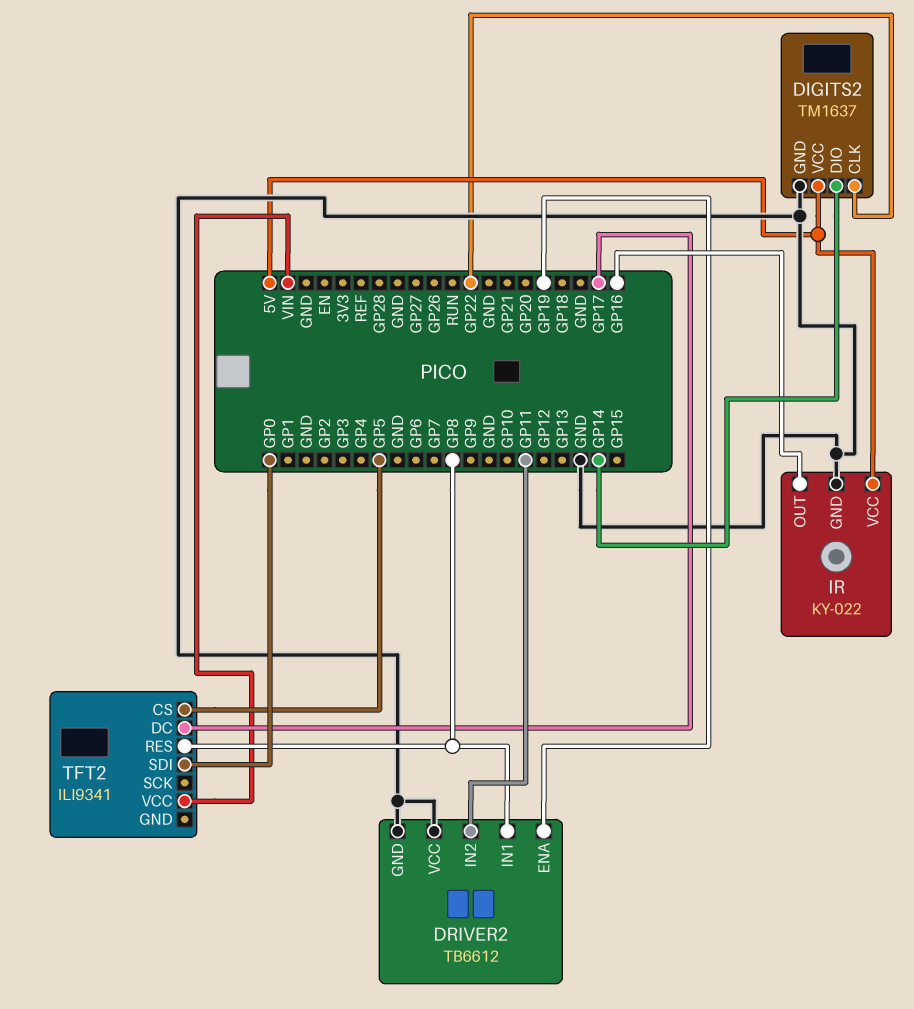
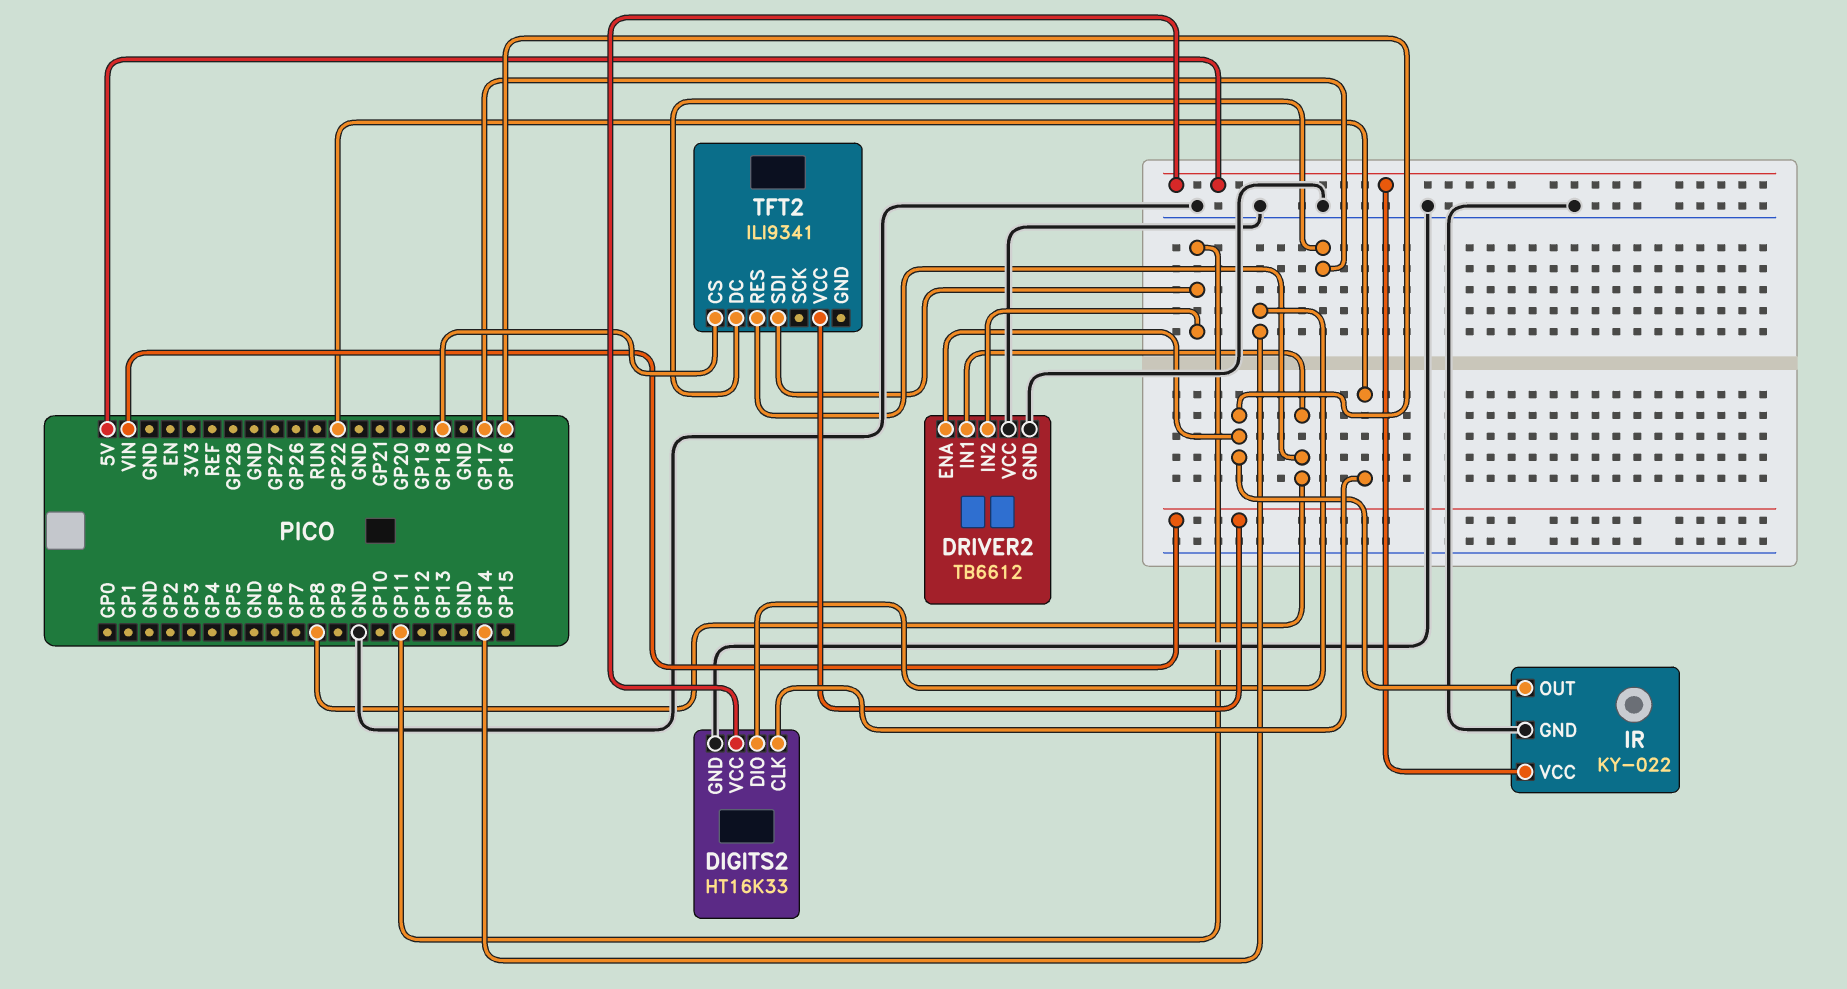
DIGITS2: TM1637 -> HT16K33
DRIVER2 pin ENA: GP19 -> GP16
TFT2 pin CS: GP5 -> GP18
TFT2 pin SDI: GP0 -> GP11

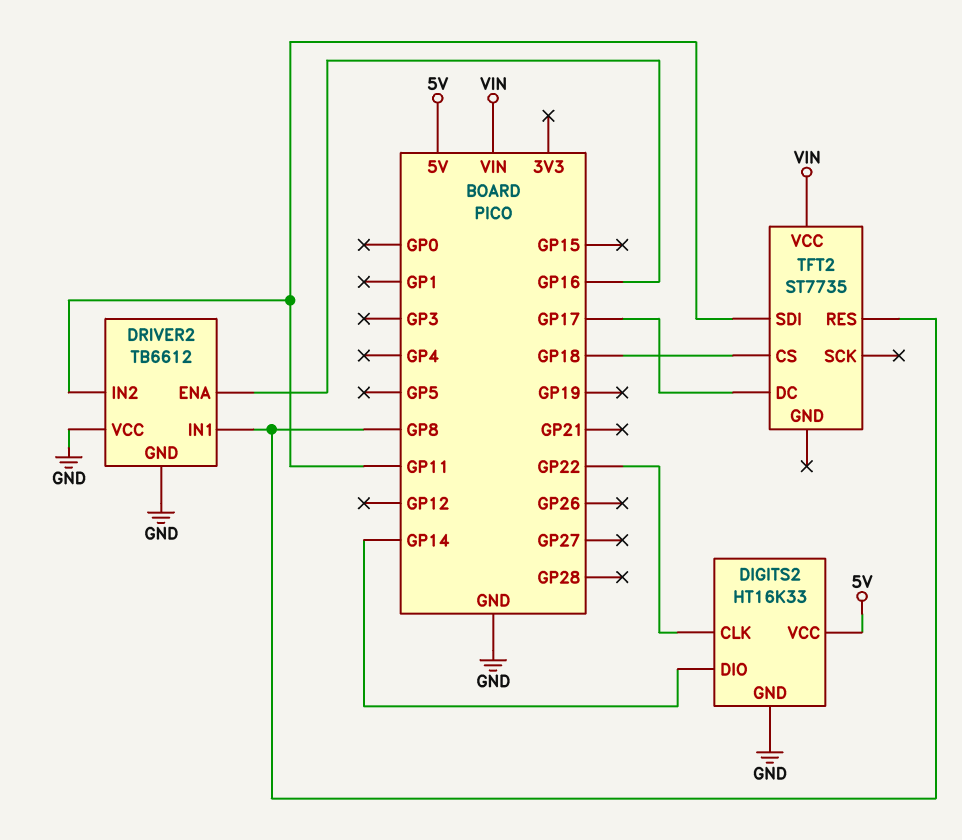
IR: KY-022 -> none
IR pin GND: GND -> none
IR pin OUT: GP16 -> none
IR pin VCC: 5V -> none
TFT2: ILI9341 -> ST7735

